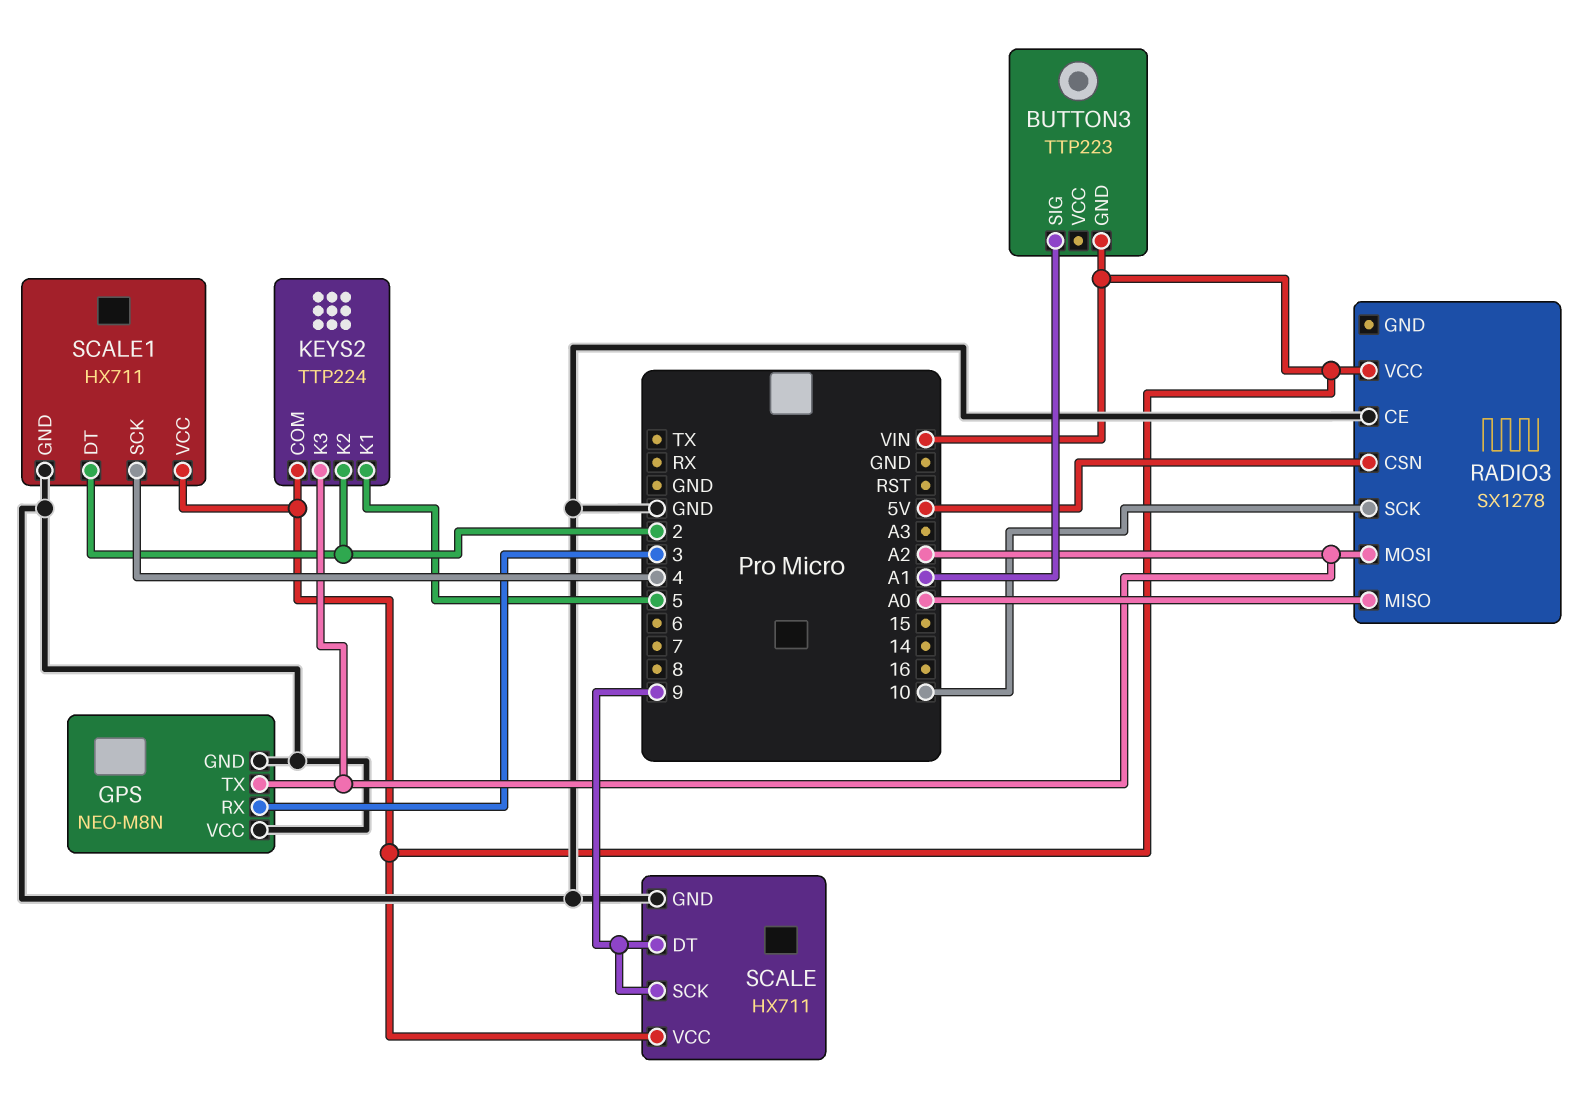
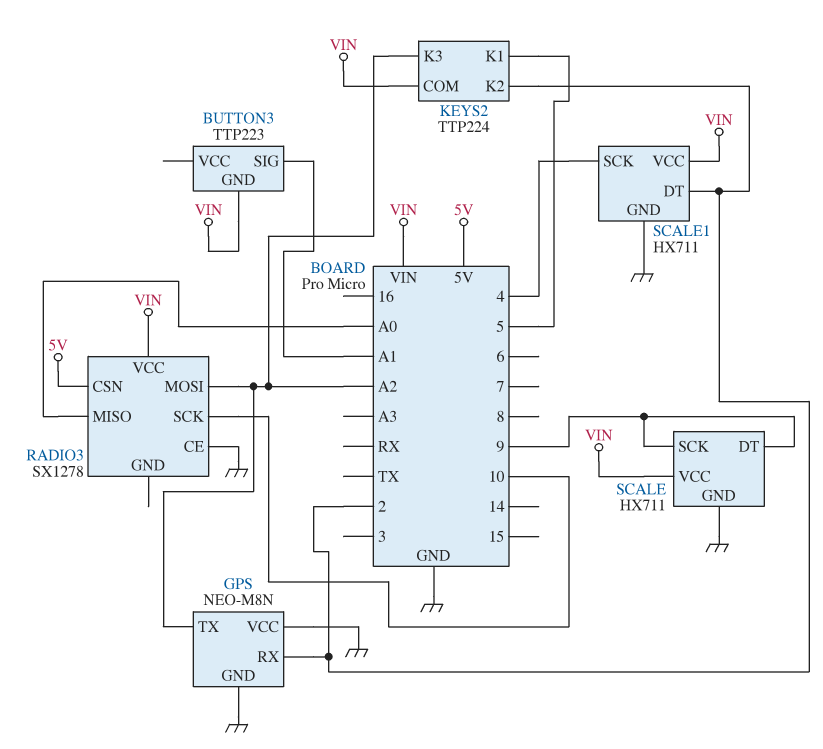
GPS pin RX: 3 -> 2

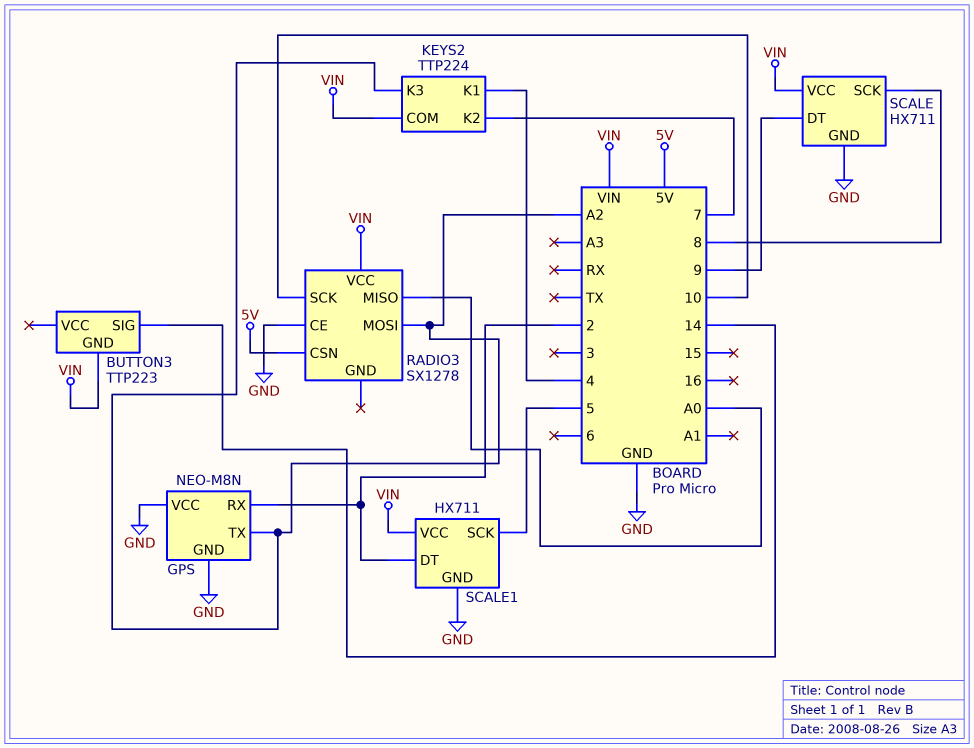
BUTTON3 pin SIG: A1 -> 14
KEYS2 pin K1: 5 -> 4
KEYS2 pin K2: 2 -> 7
SCALE pin SCK: 9 -> 8
SCALE1 pin SCK: 4 -> 5

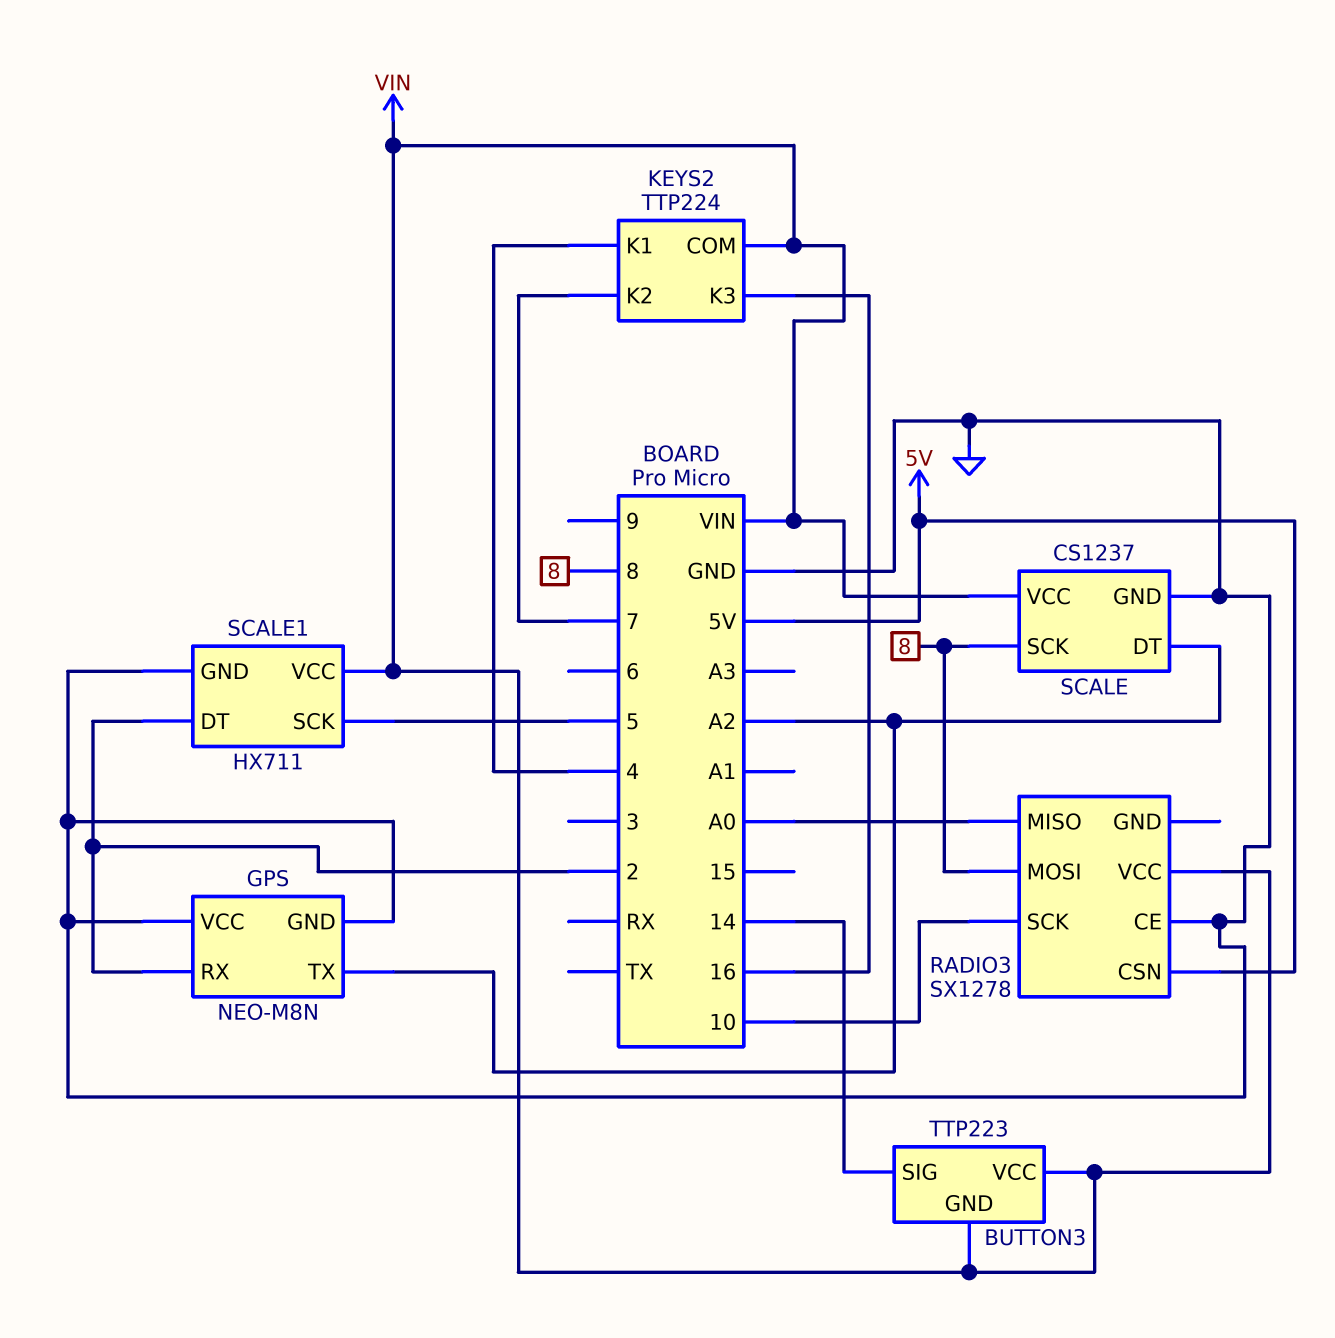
BUTTON3 pin VCC: none -> VIN
KEYS2 pin K3: A2 -> 16
RADIO3 pin MOSI: A2 -> 8
SCALE: HX711 -> CS1237
SCALE pin DT: 9 -> A2

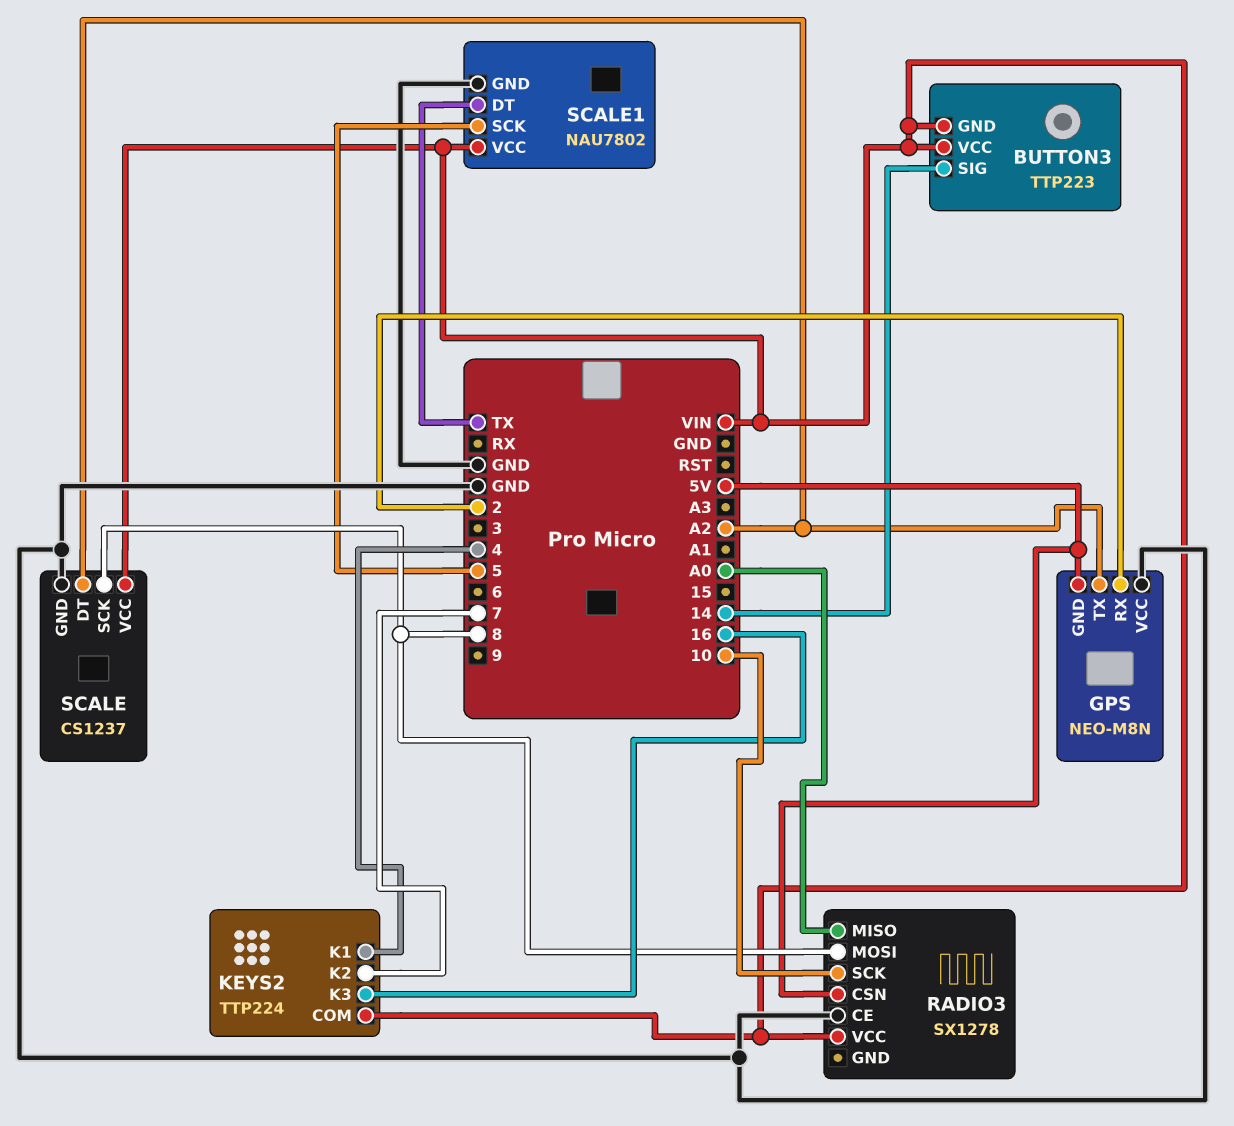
GPS pin GND: GND -> 5V
SCALE1: HX711 -> NAU7802
SCALE1 pin DT: 2 -> TX

